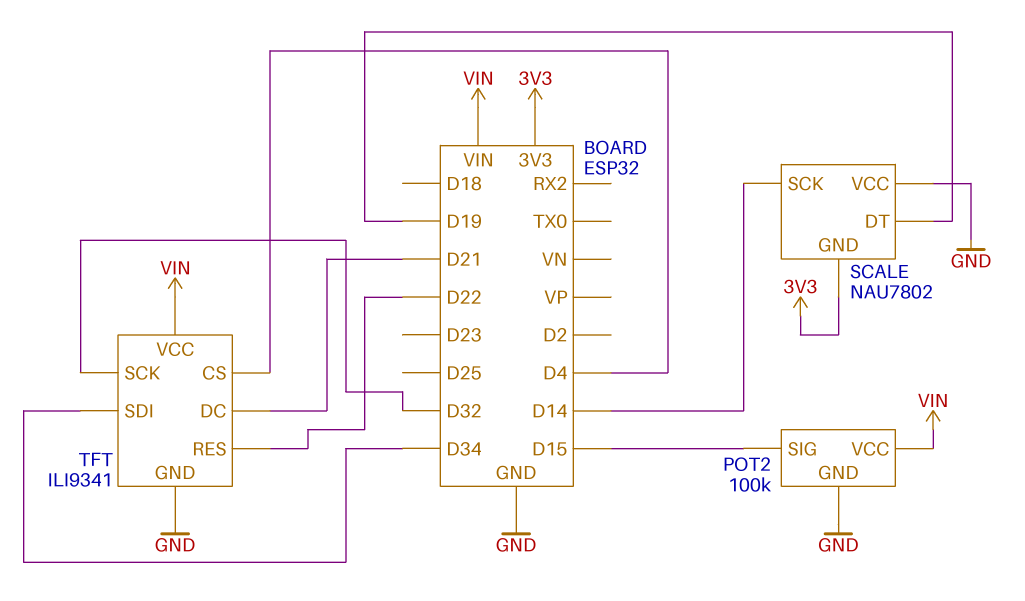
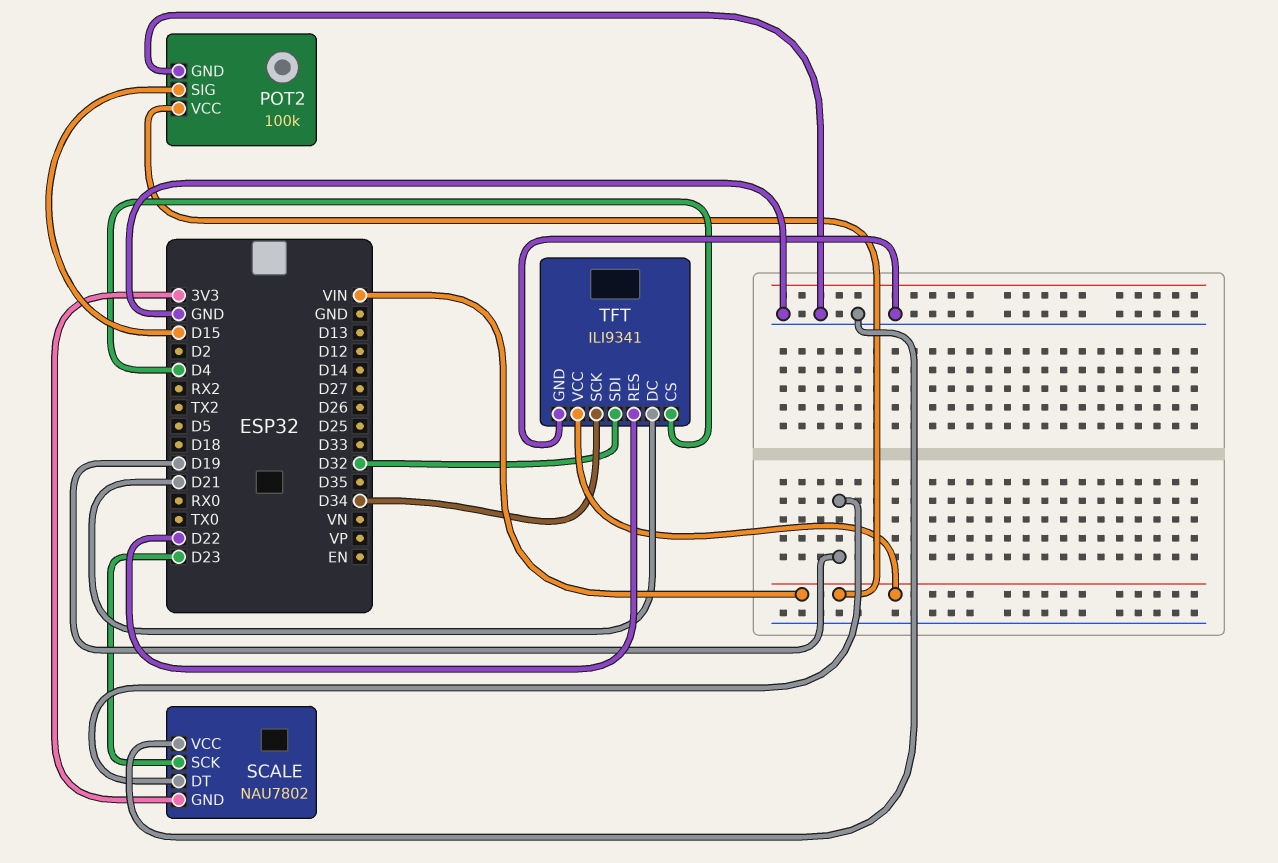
SCALE pin SCK: D14 -> D23
TFT pin SCK: D32 -> D34
TFT pin SDI: D34 -> D32

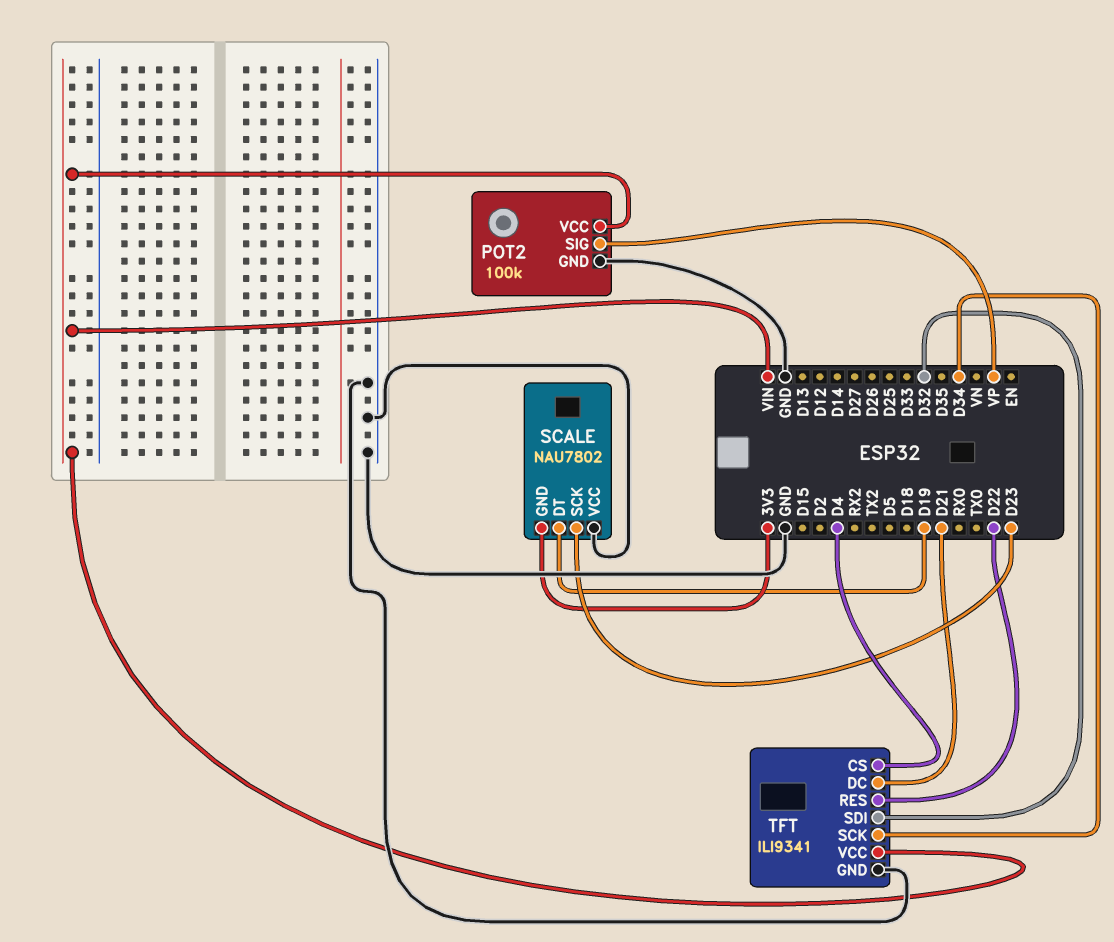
POT2 pin SIG: D15 -> VP

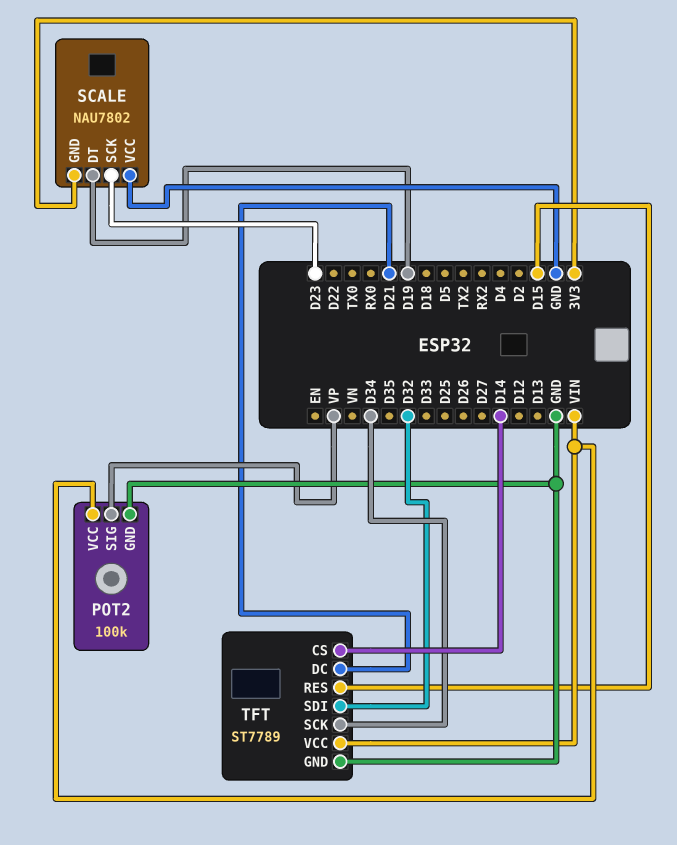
TFT: ILI9341 -> ST7789
TFT pin CS: D4 -> D14
TFT pin RES: D22 -> D15

